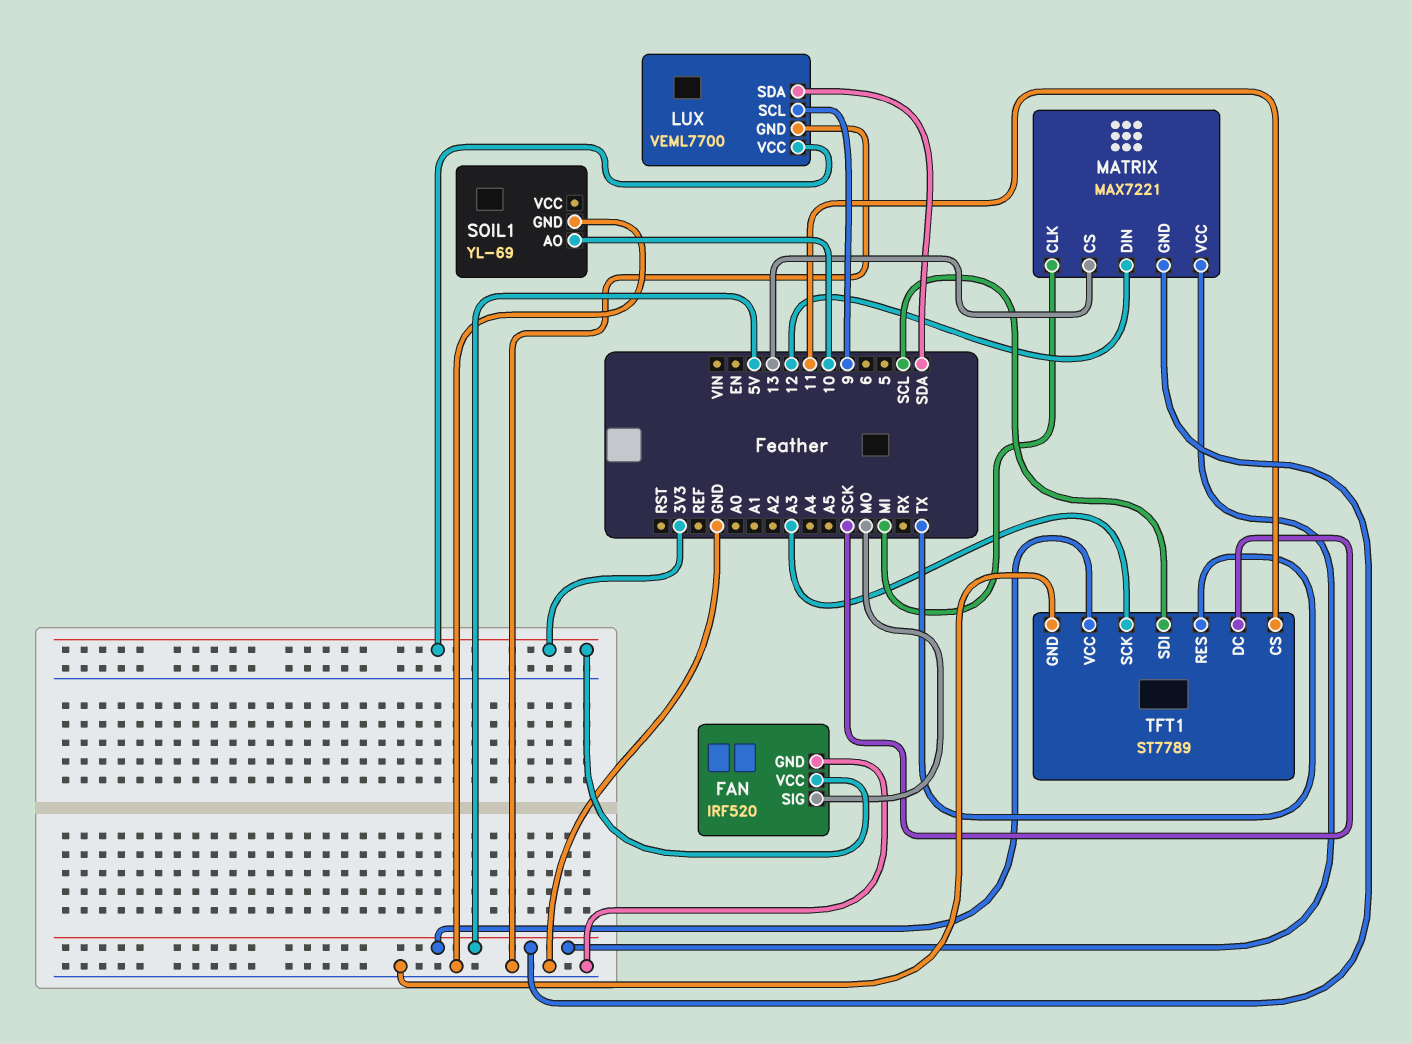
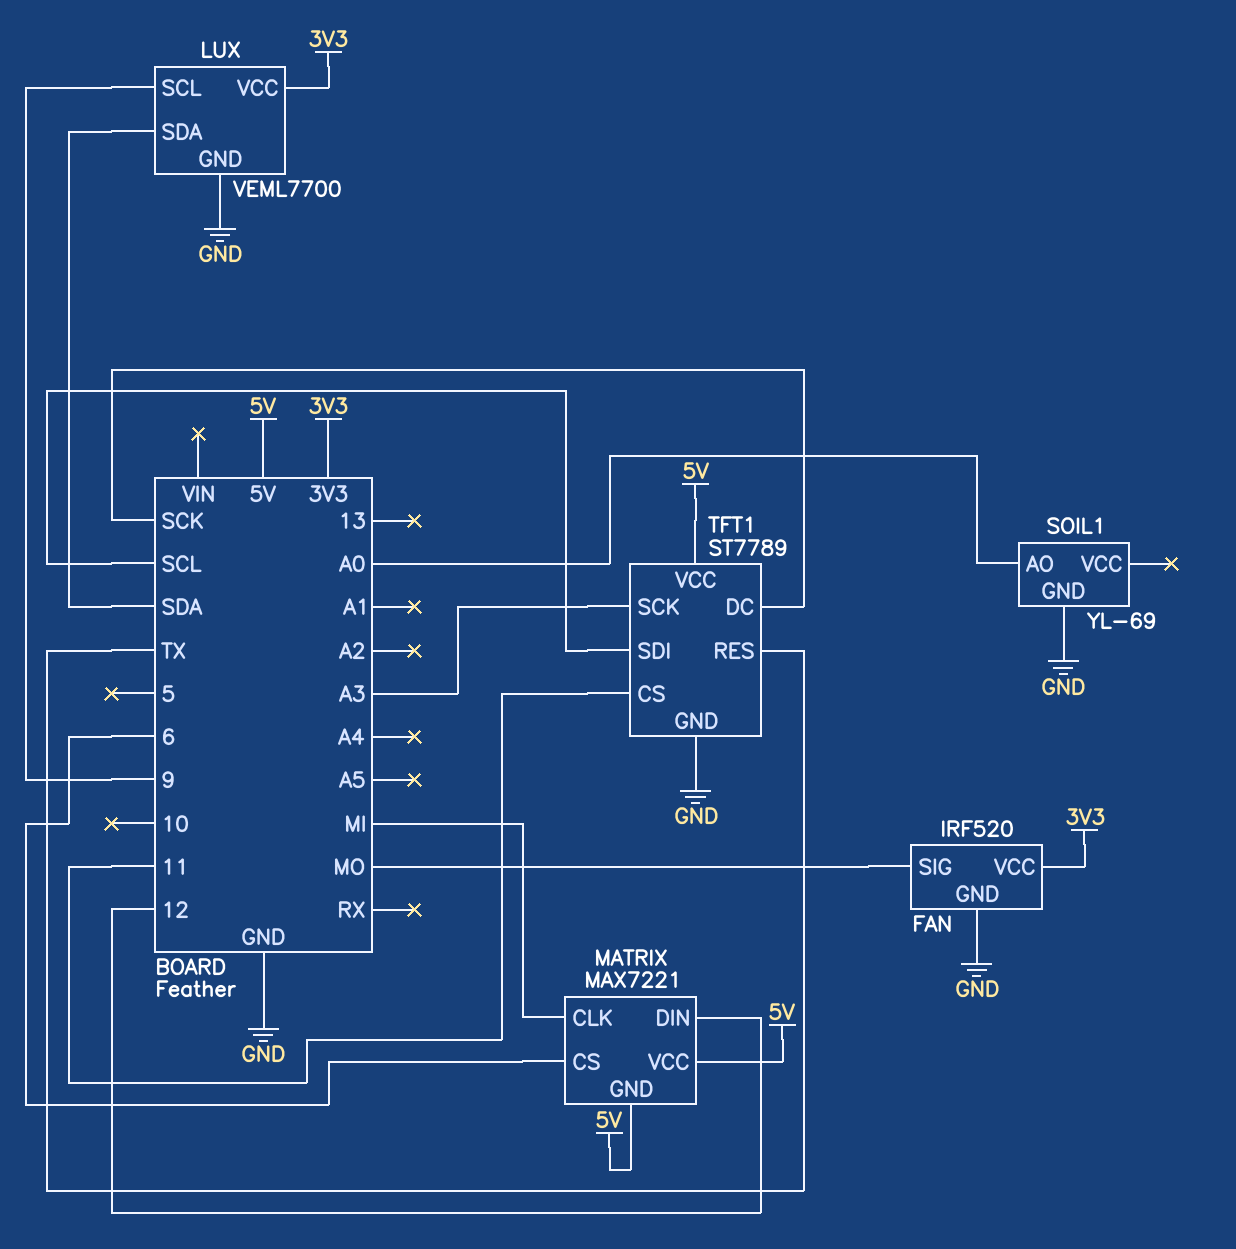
MATRIX pin CS: 13 -> 6
SOIL1 pin AO: 10 -> A0

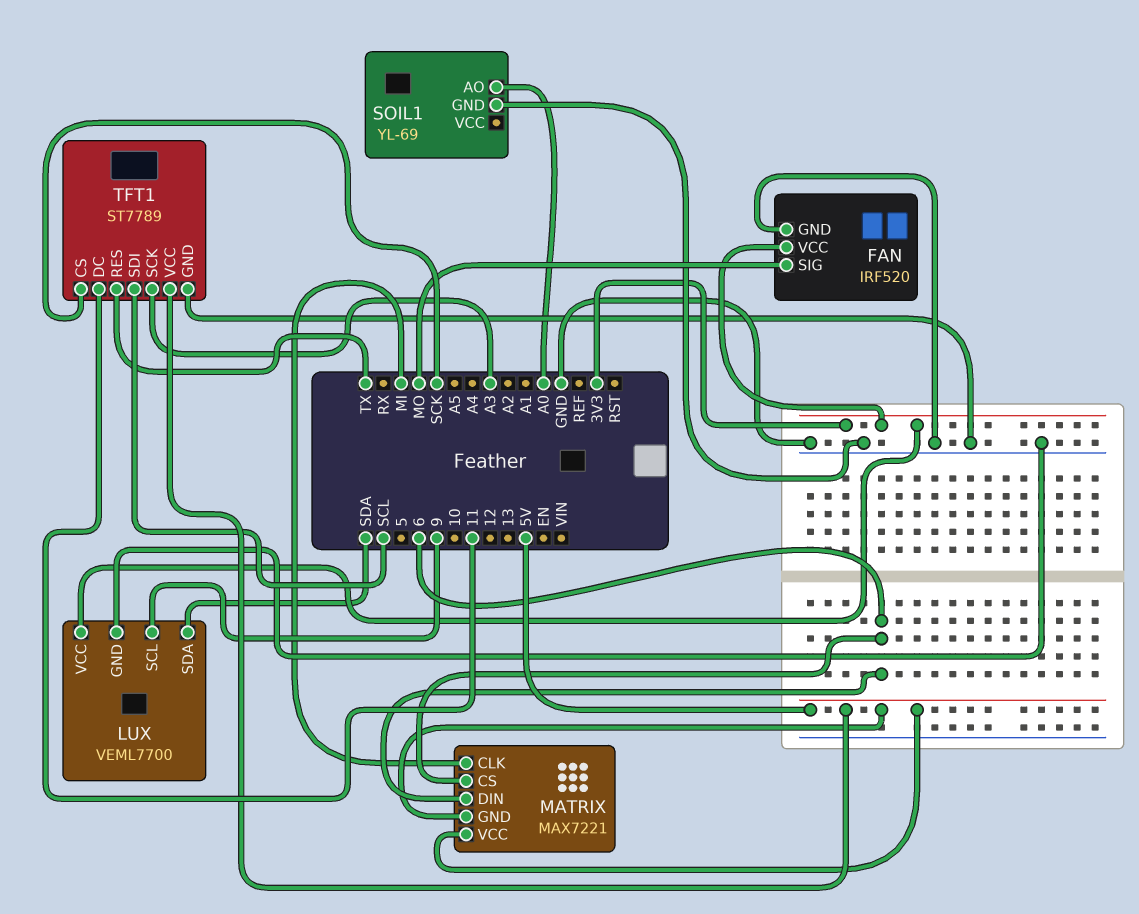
MATRIX pin DIN: 12 -> 6
TFT1 pin CS: 11 -> SCK
TFT1 pin DC: SCK -> 11

